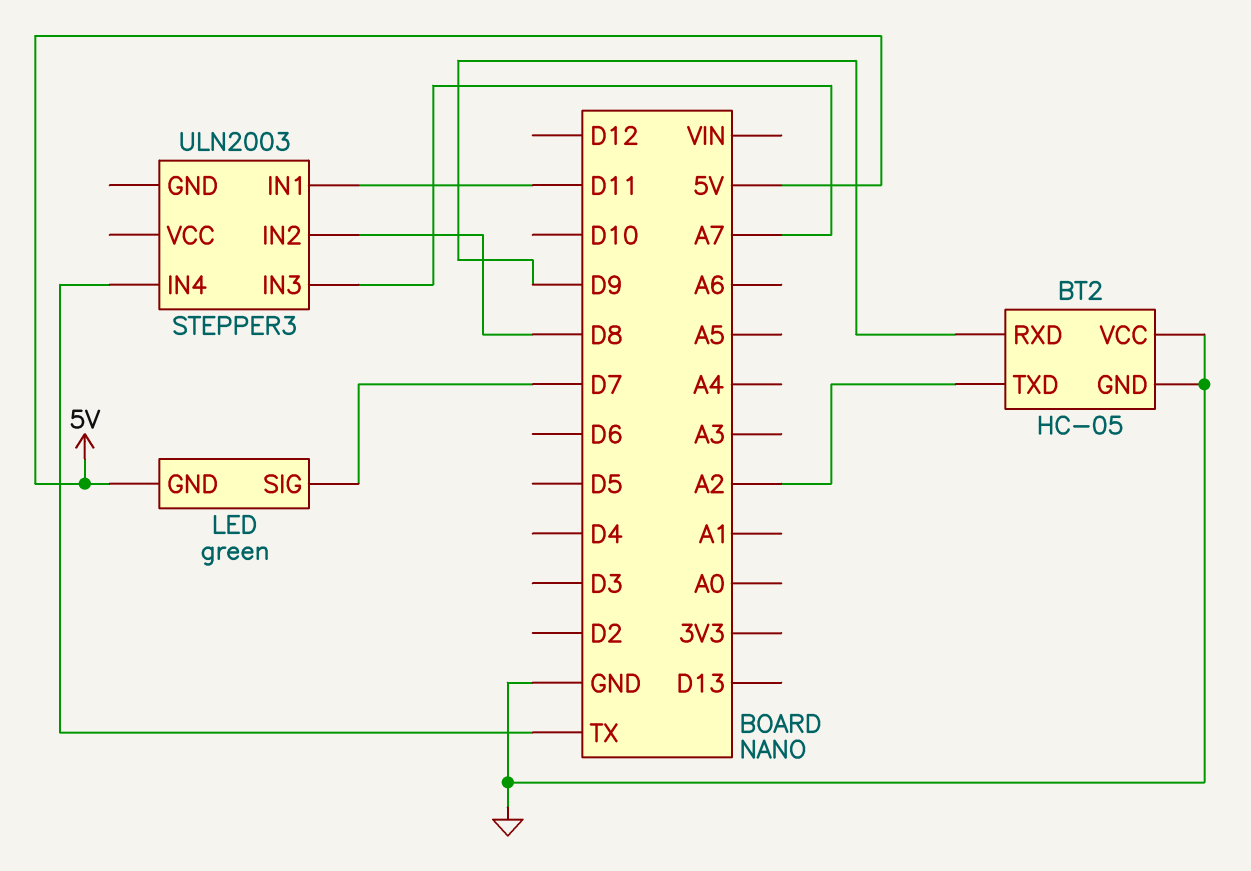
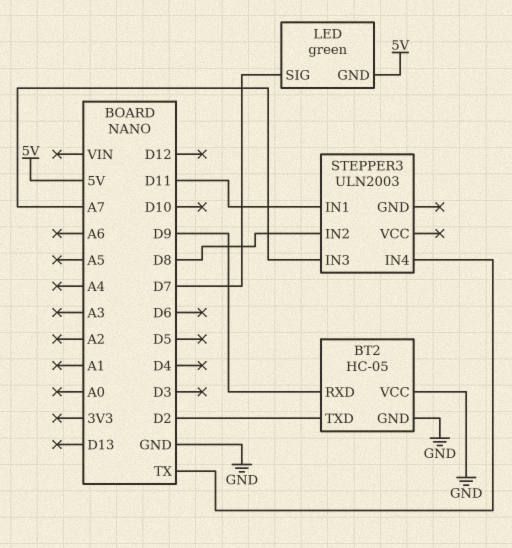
BT2 pin TXD: A2 -> D2

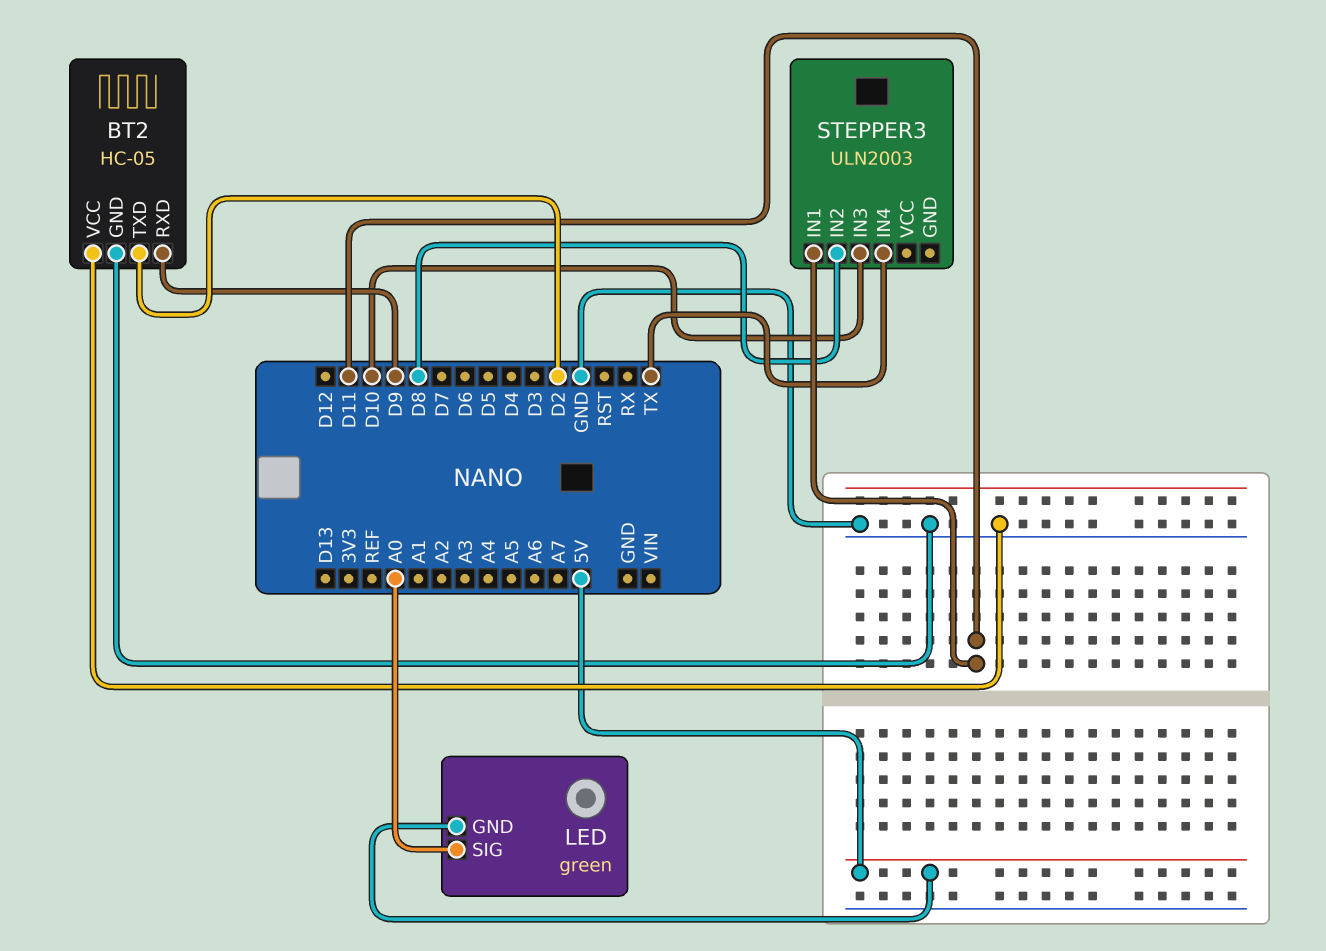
LED pin SIG: D7 -> A0
STEPPER3 pin IN3: A7 -> D10

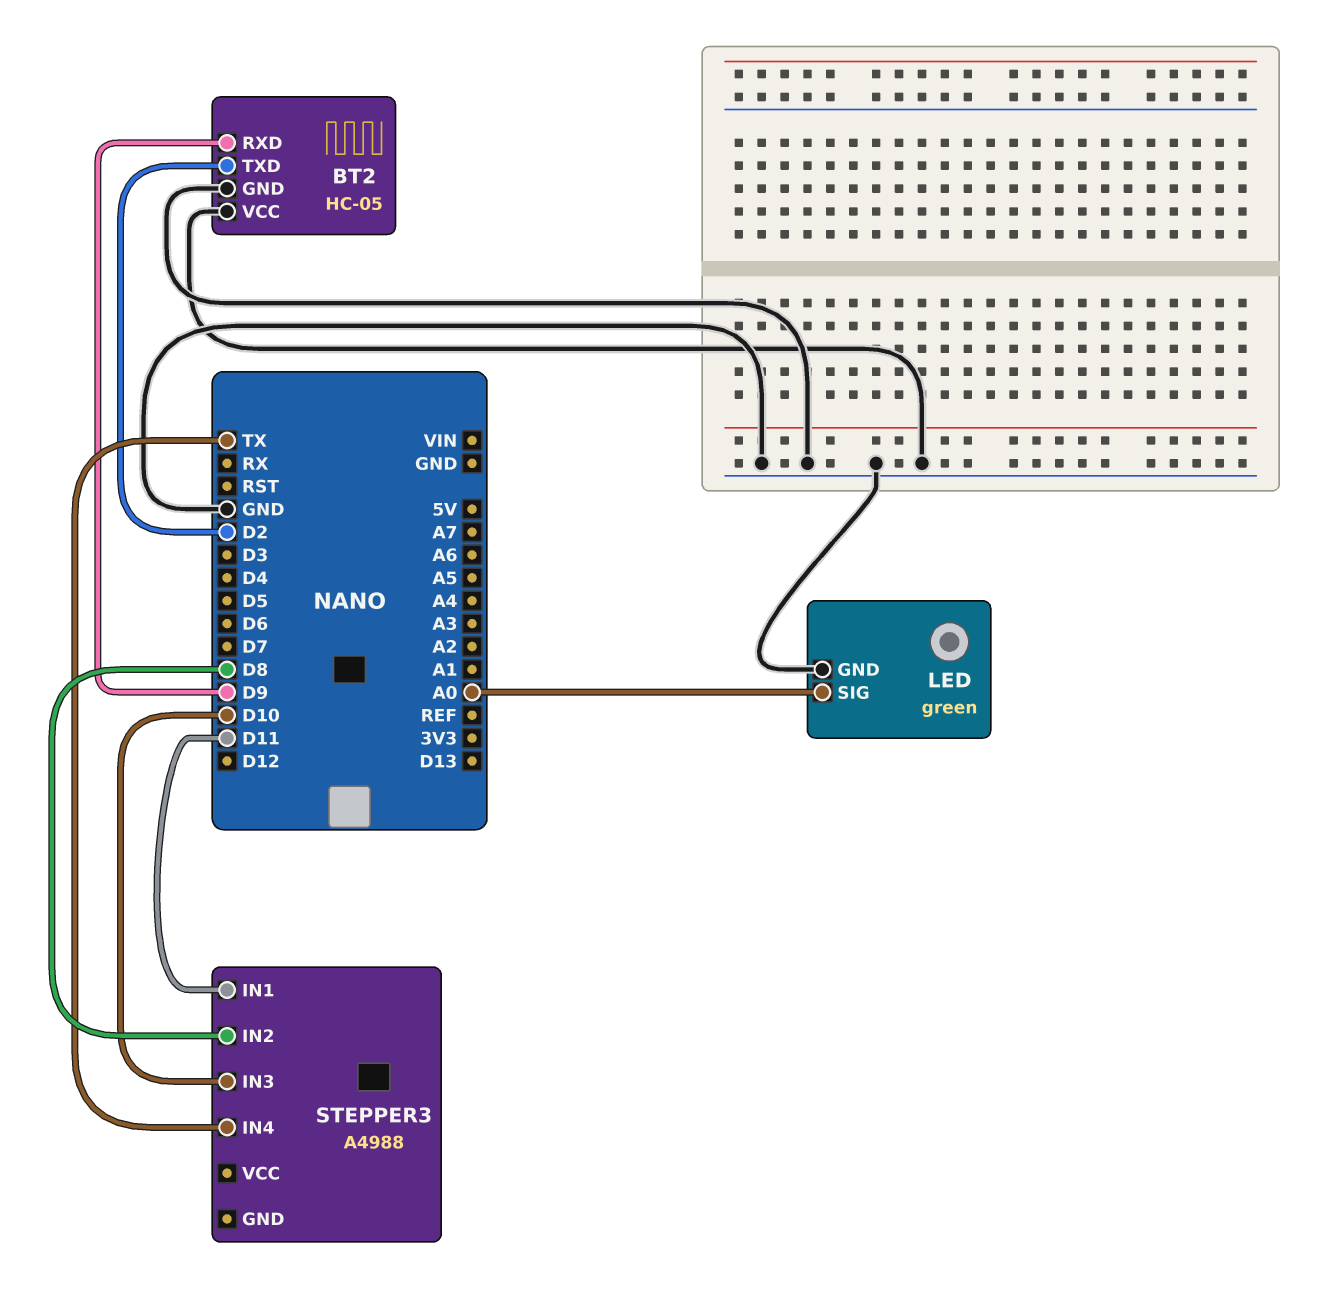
LED pin GND: 5V -> GND
STEPPER3: ULN2003 -> A4988

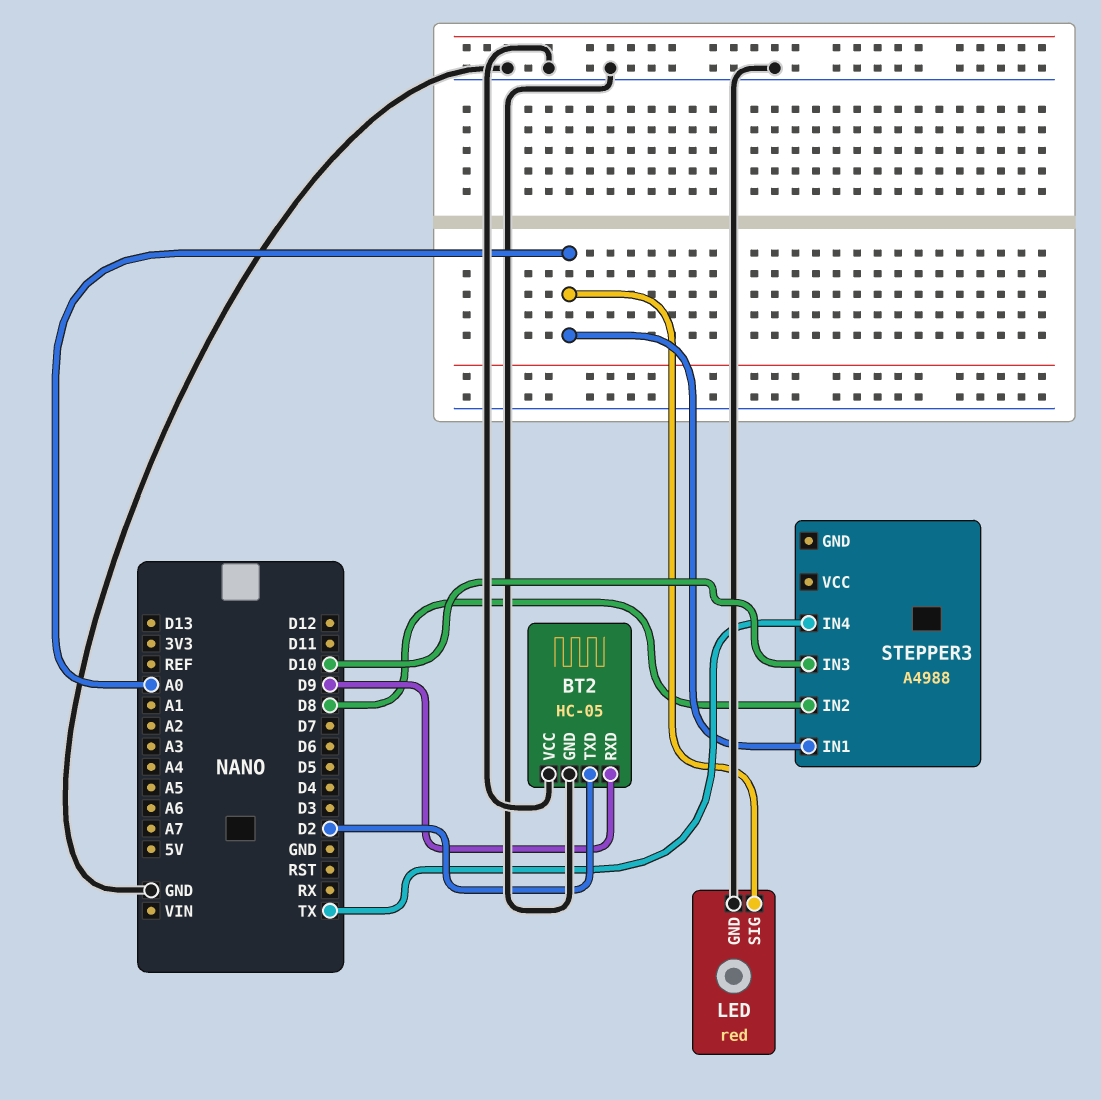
LED: green -> red
STEPPER3 pin IN1: D11 -> A0

